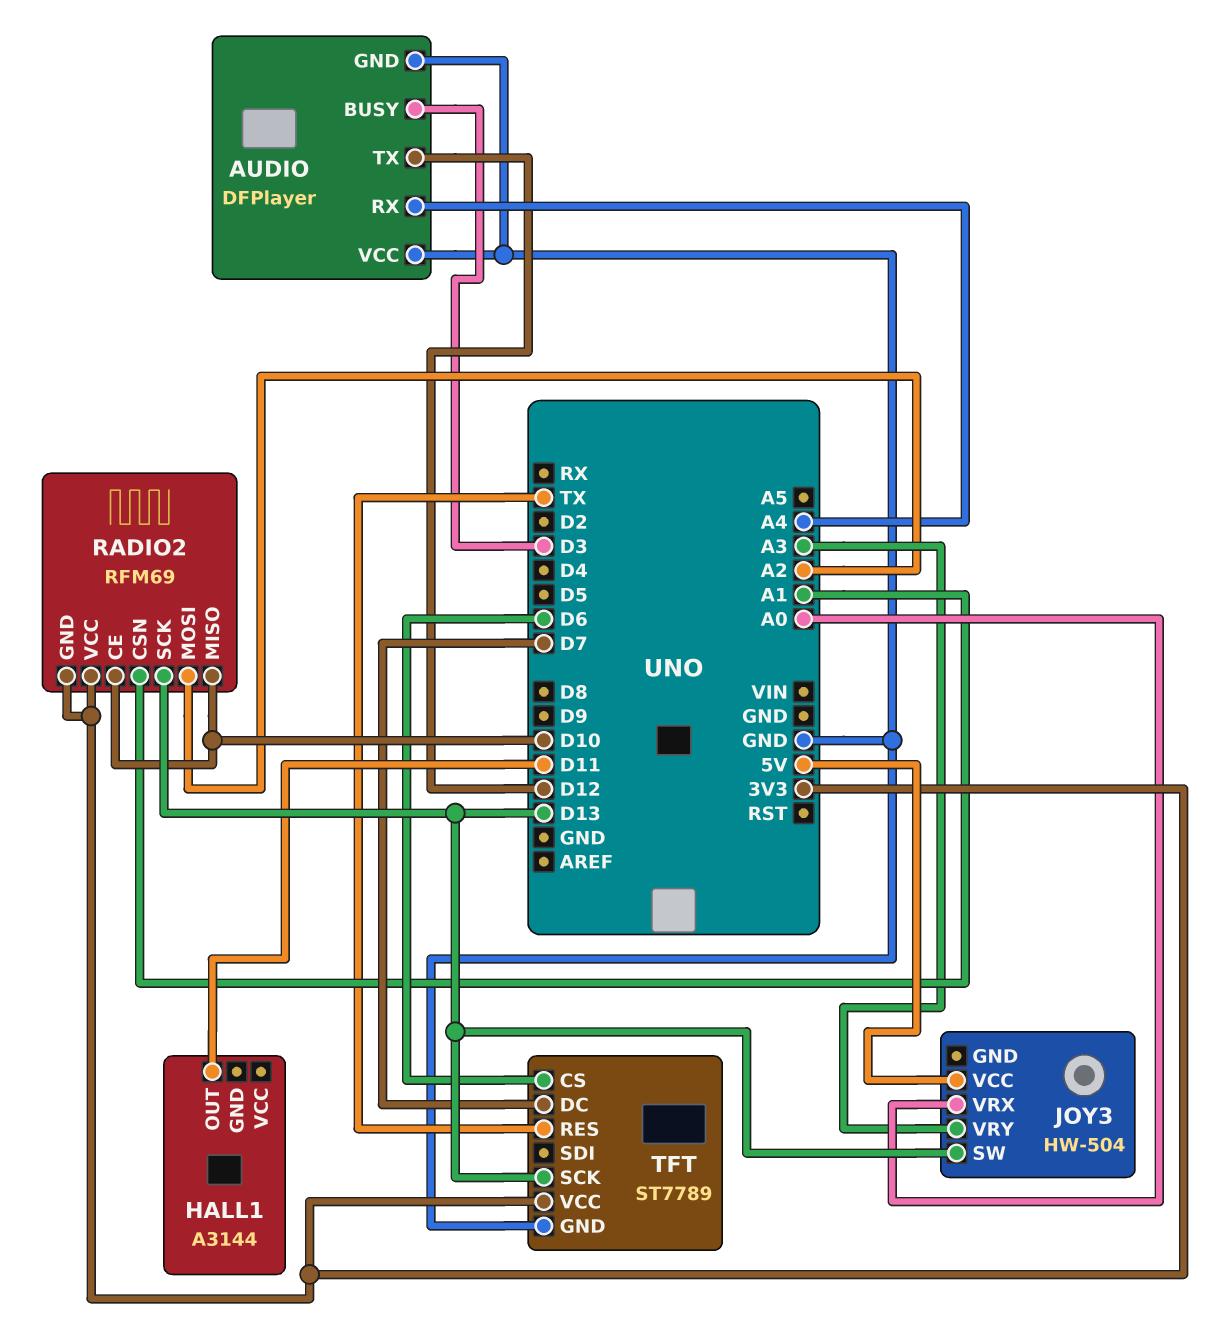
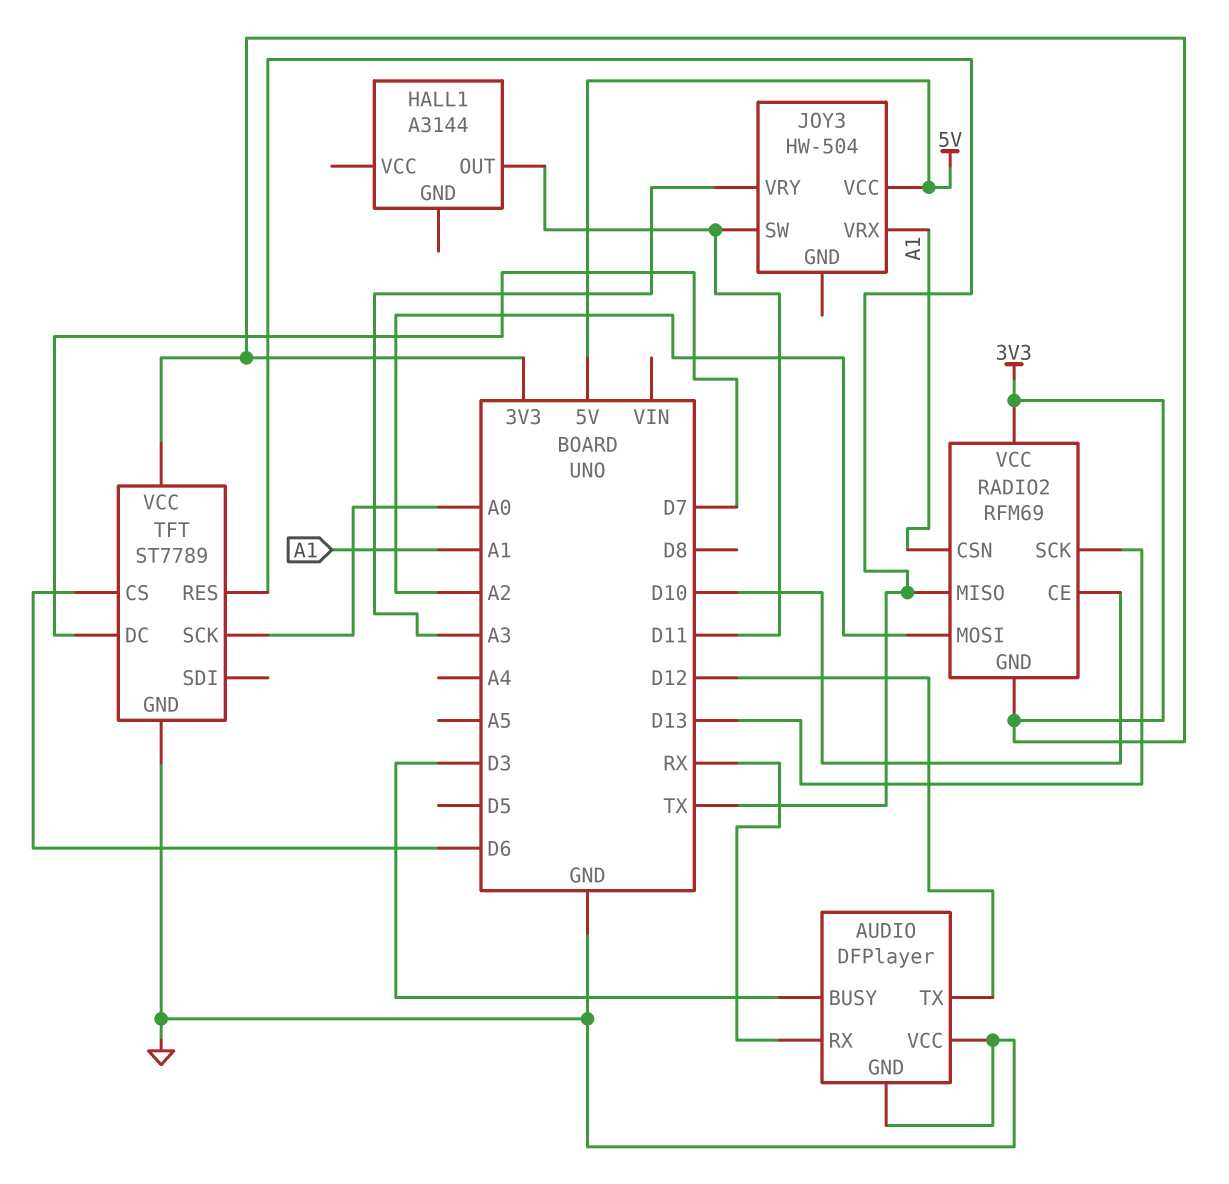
AUDIO pin RX: A4 -> RX
JOY3 pin SW: D13 -> D11
JOY3 pin VRX: A0 -> A1
RADIO2 pin MISO: D10 -> TX
TFT pin SCK: D13 -> A0

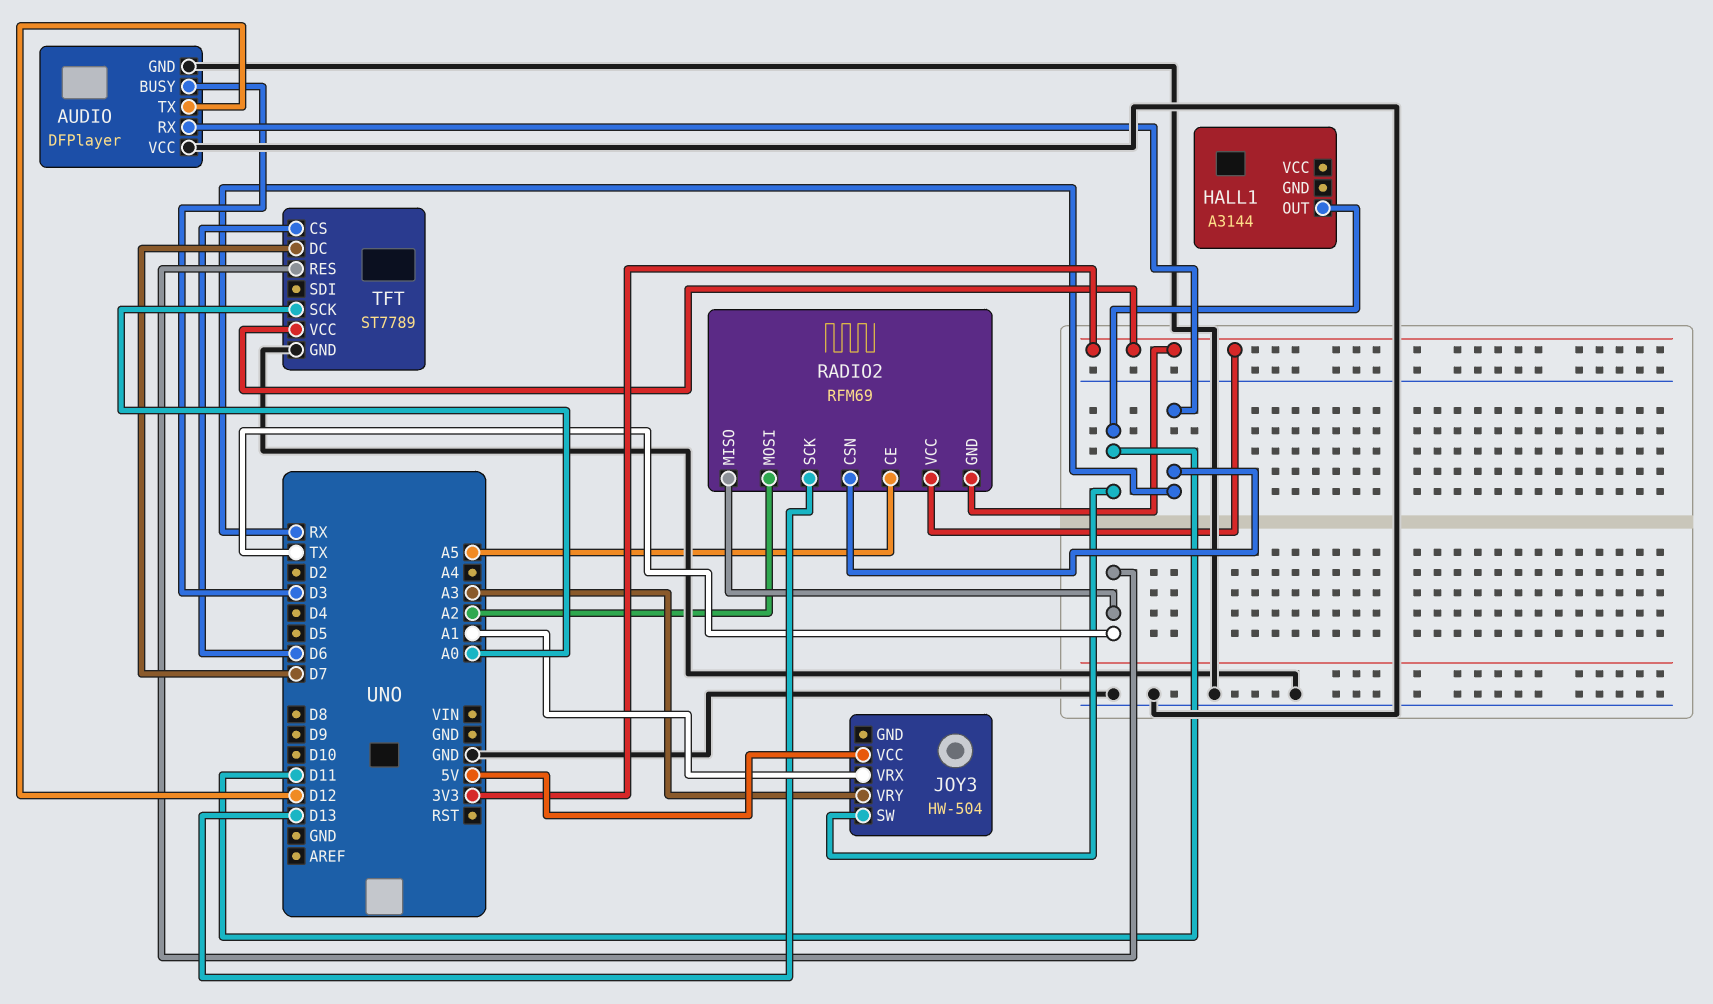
RADIO2 pin CE: D10 -> A5
RADIO2 pin CSN: A1 -> RX

